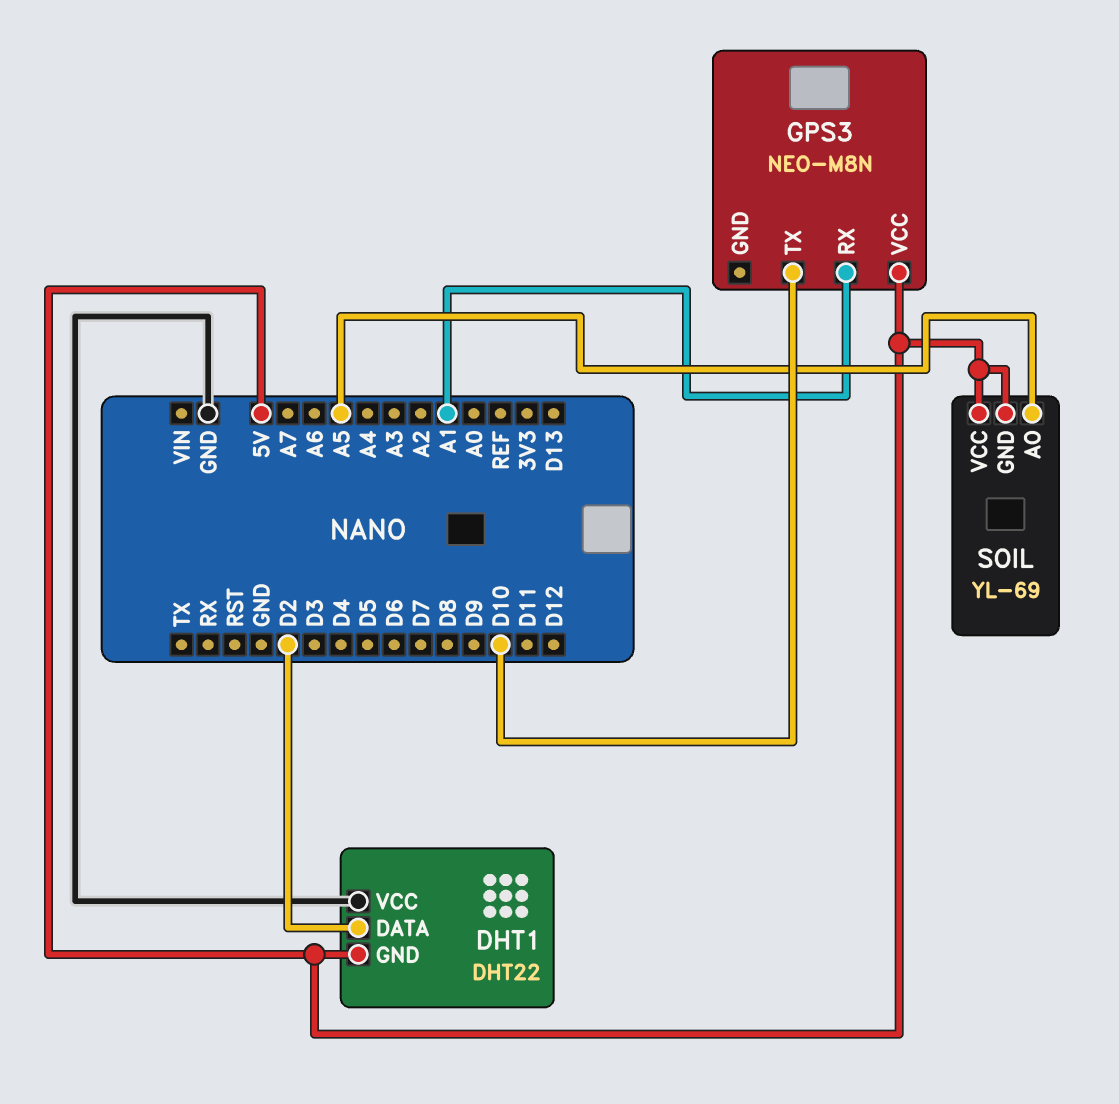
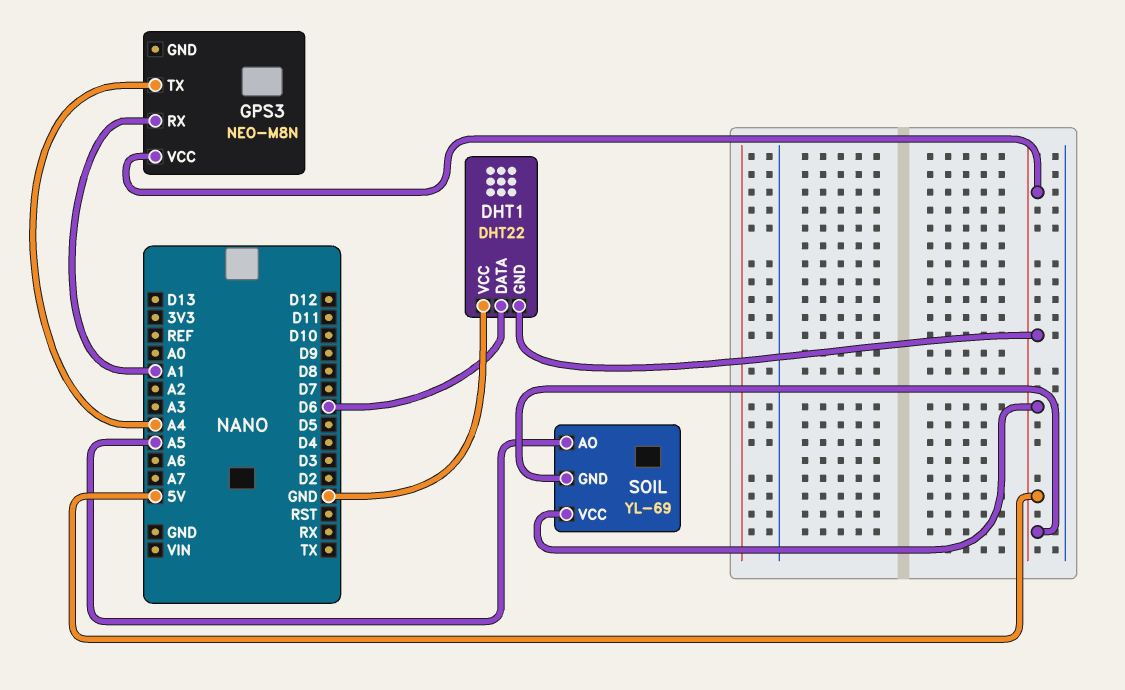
DHT1 pin DATA: D2 -> D6
GPS3 pin TX: D10 -> A4

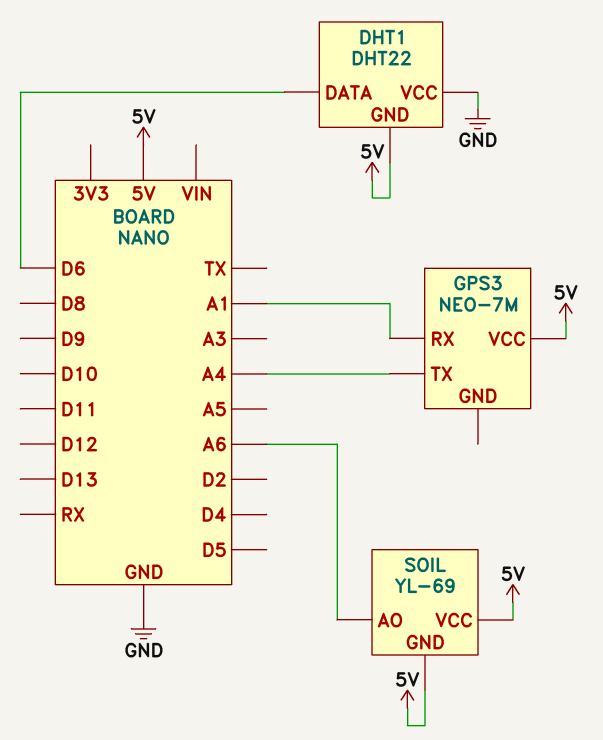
GPS3: NEO-M8N -> NEO-7M
SOIL pin AO: A5 -> A6

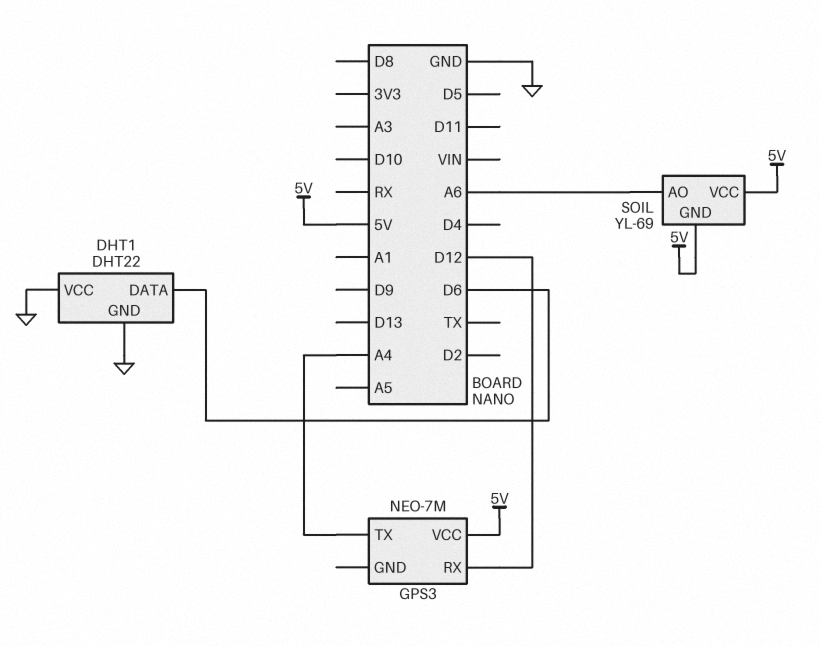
DHT1 pin GND: 5V -> GND
GPS3 pin RX: A1 -> D12

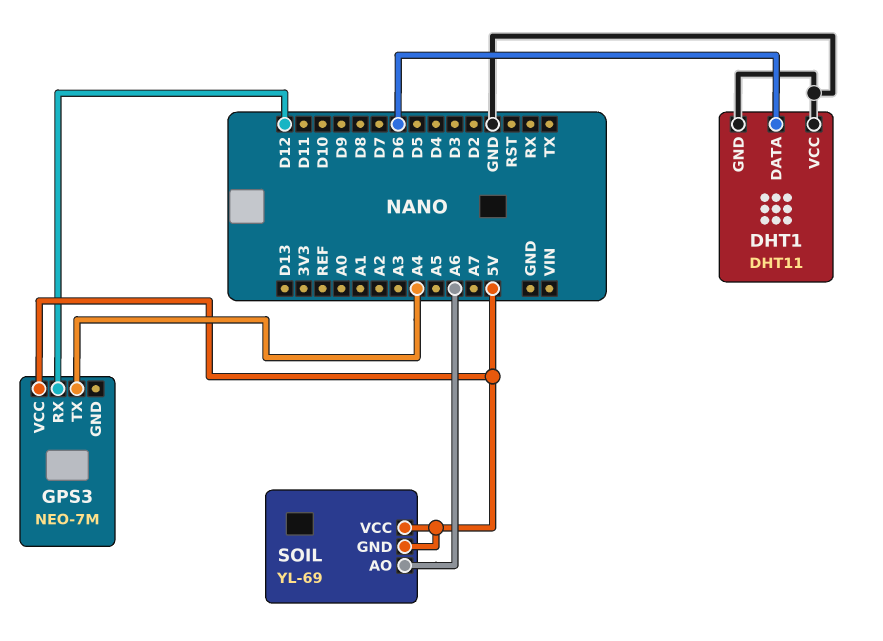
DHT1: DHT22 -> DHT11

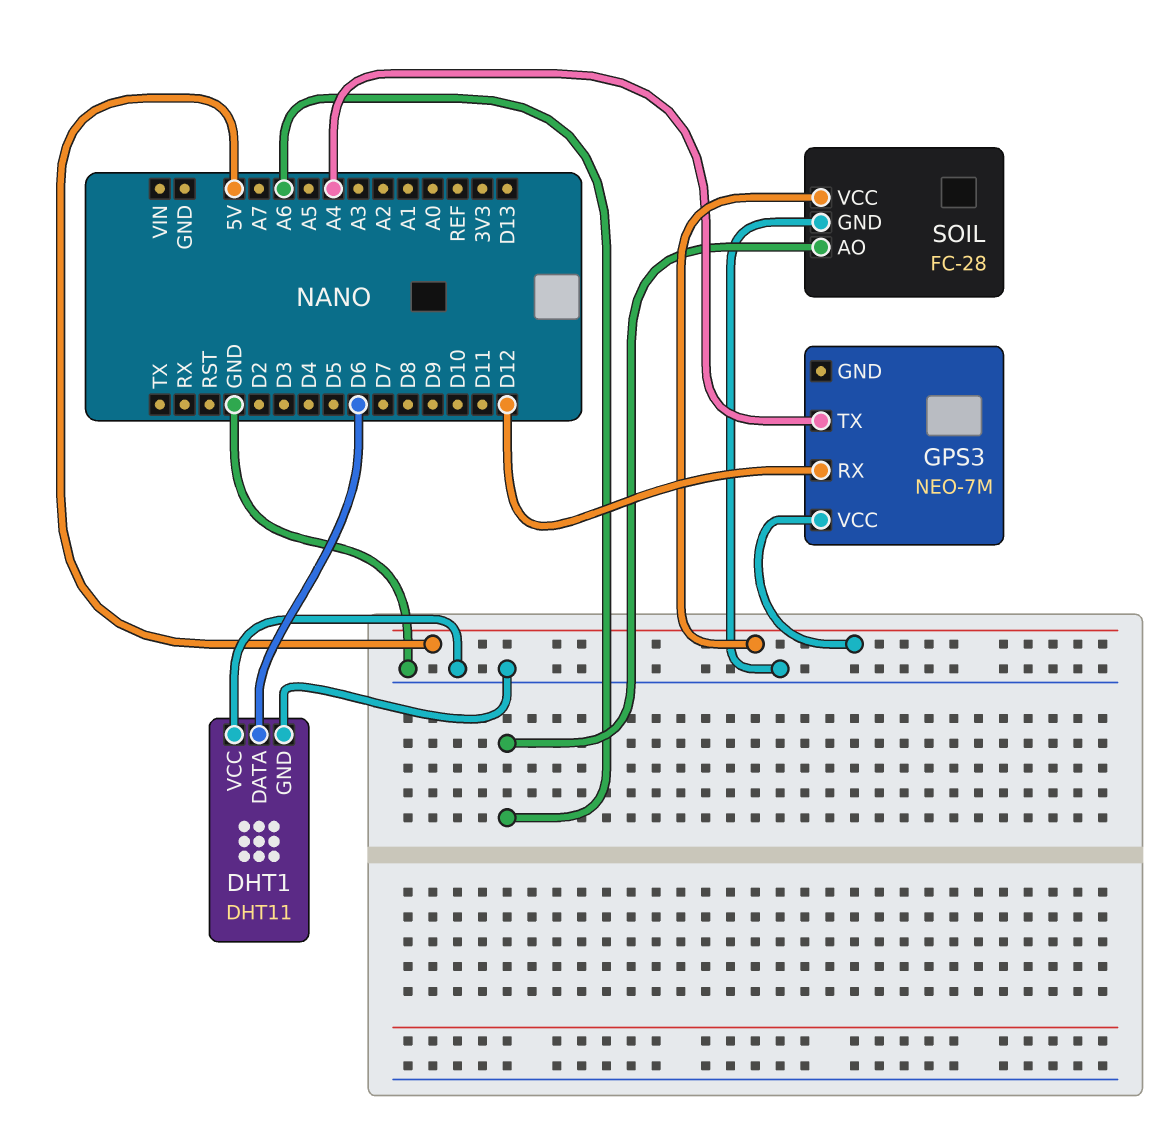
SOIL: YL-69 -> FC-28
SOIL pin GND: 5V -> GND

